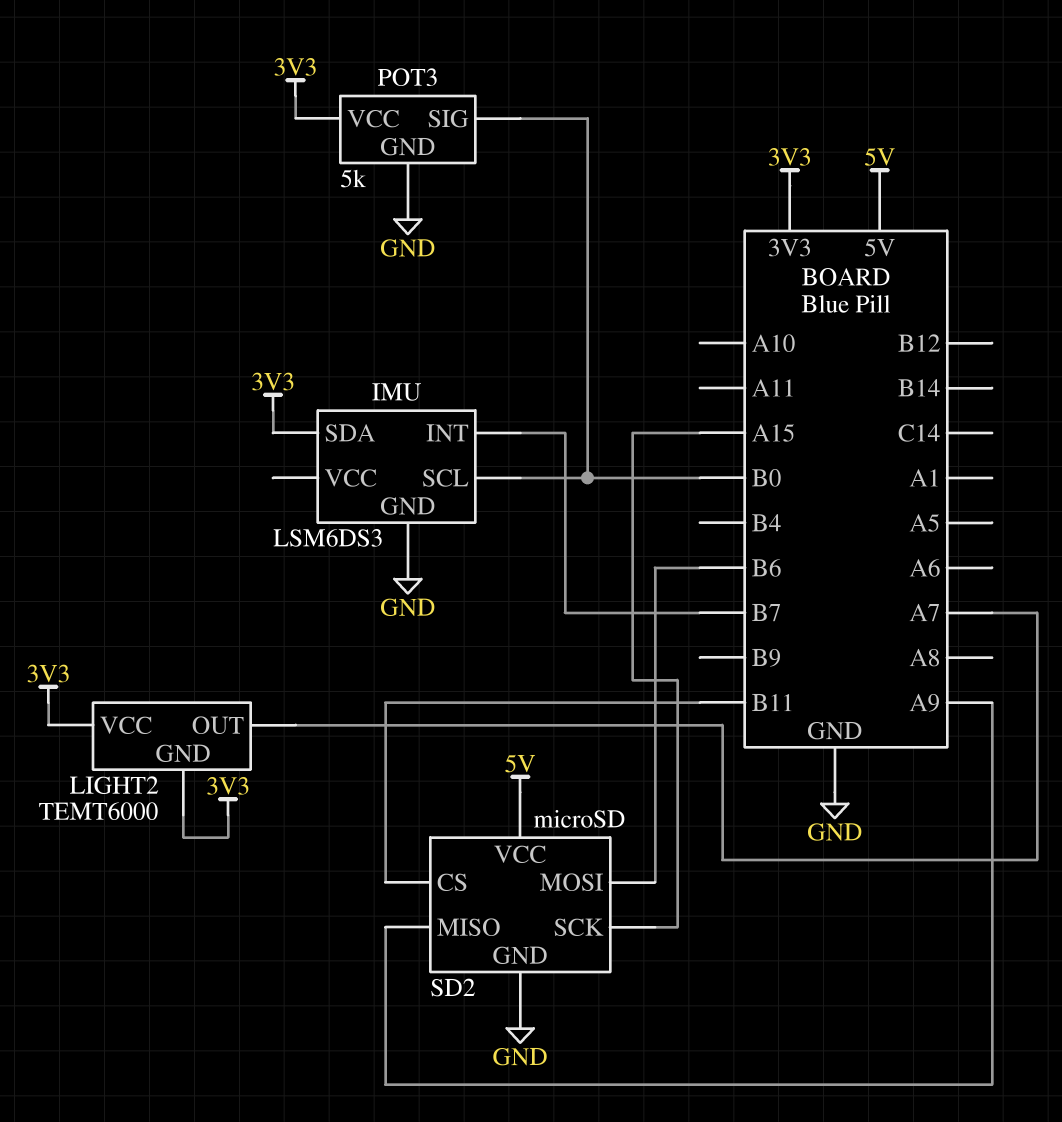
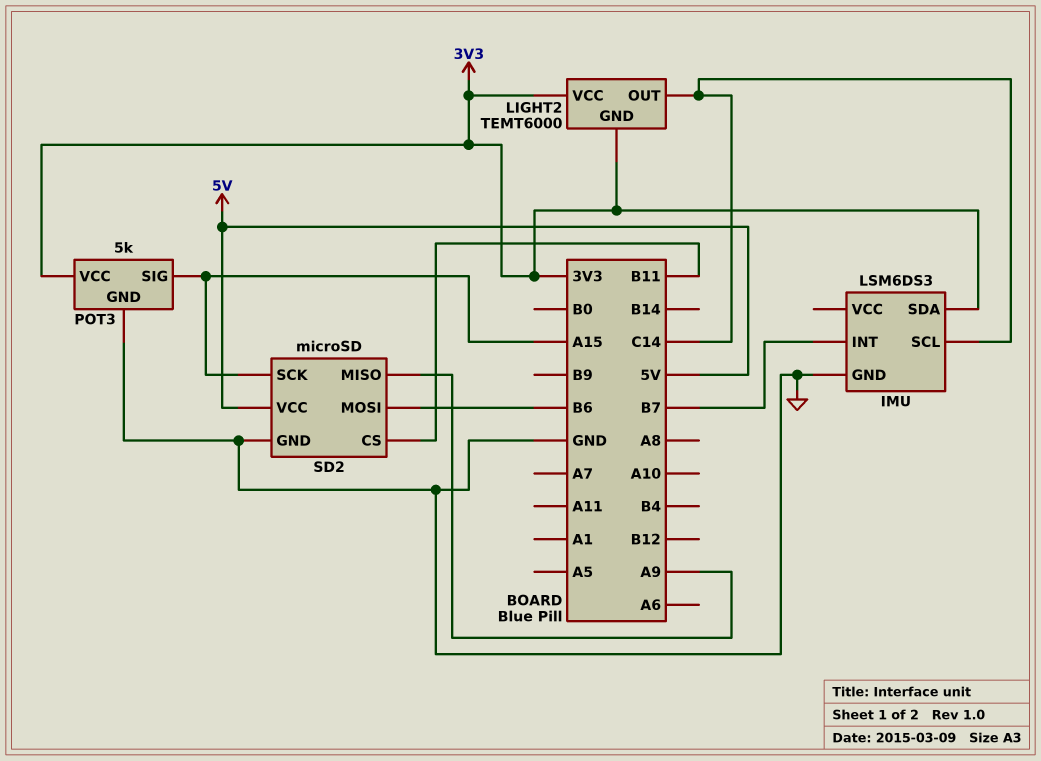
IMU pin SCL: B0 -> C14
LIGHT2 pin OUT: A7 -> C14
POT3 pin SIG: B0 -> A15

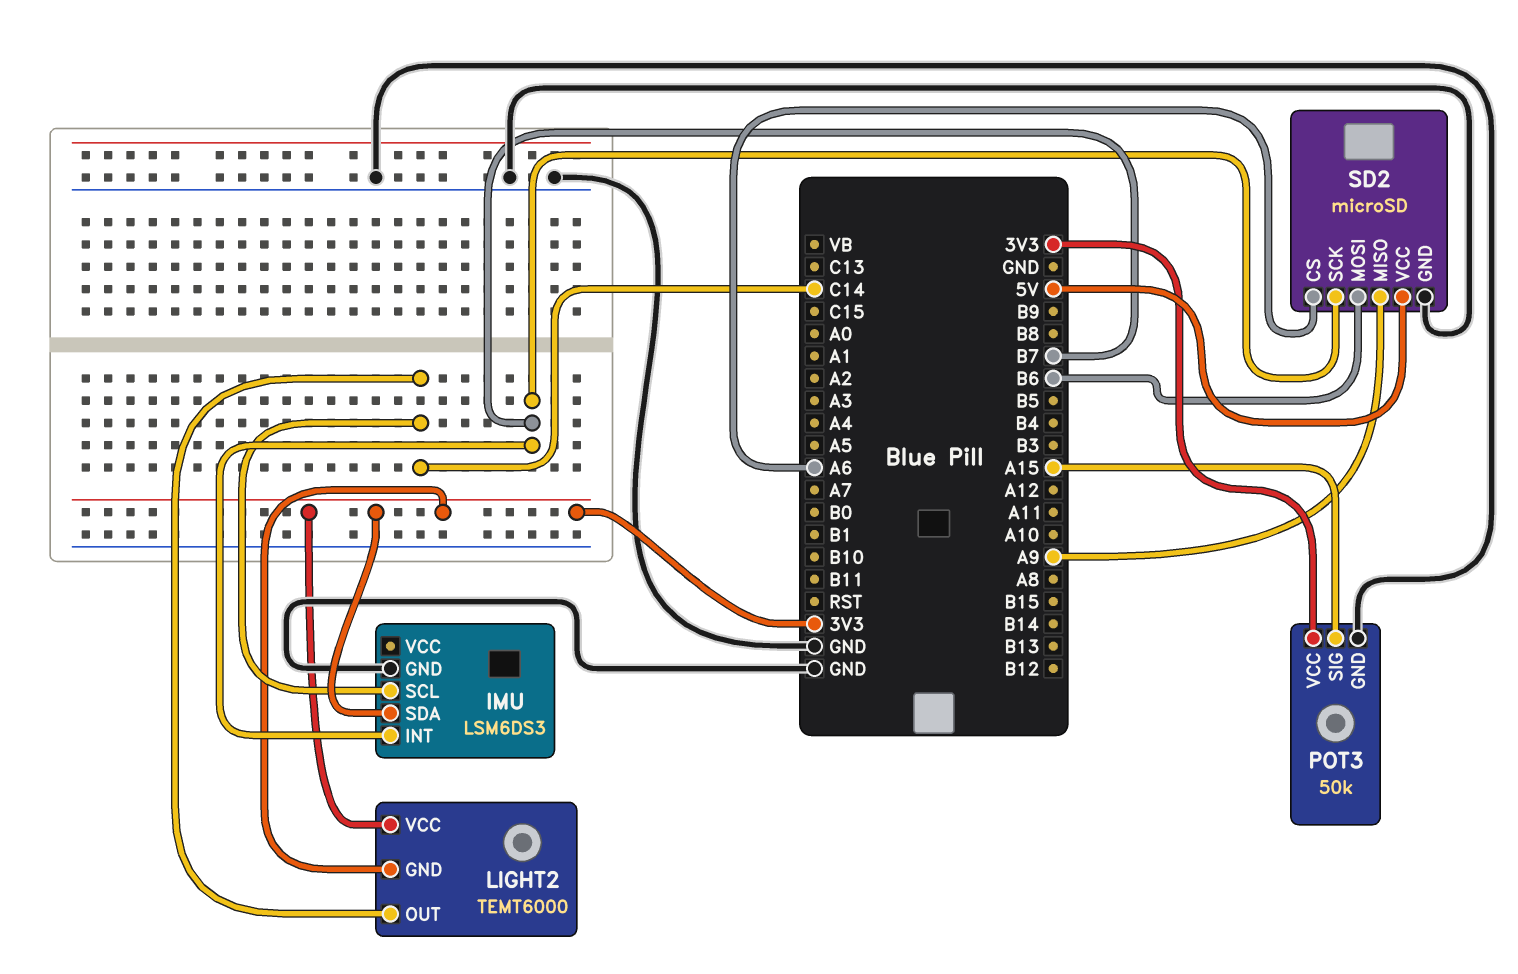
POT3: 5k -> 50k
SD2 pin CS: B11 -> A6
SD2 pin SCK: A15 -> B7

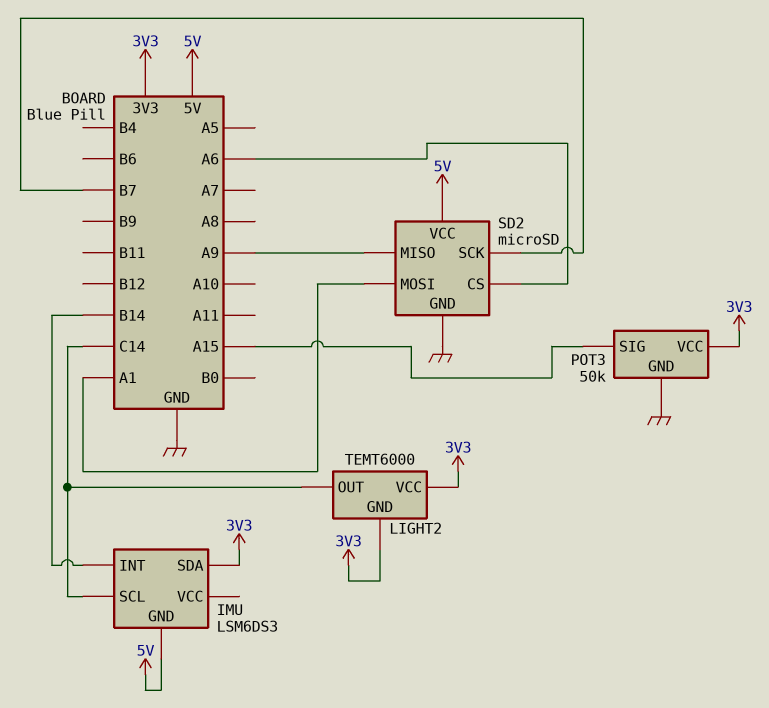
IMU pin GND: GND -> 5V
IMU pin INT: B7 -> B14
SD2 pin MOSI: B6 -> A1

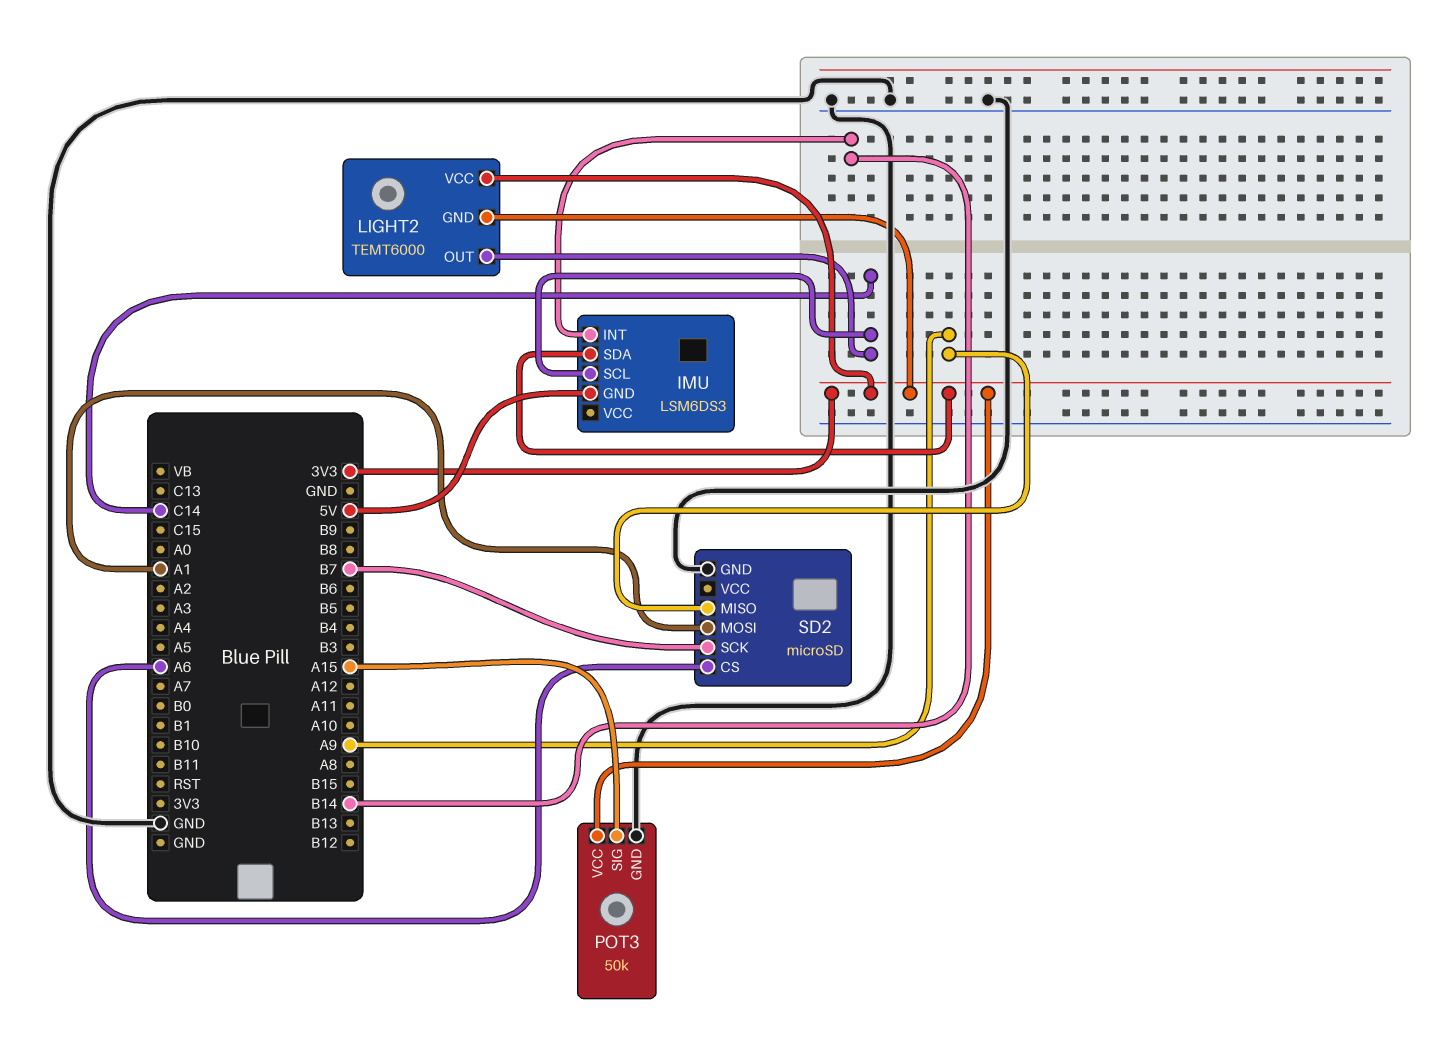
SD2 pin VCC: 5V -> none

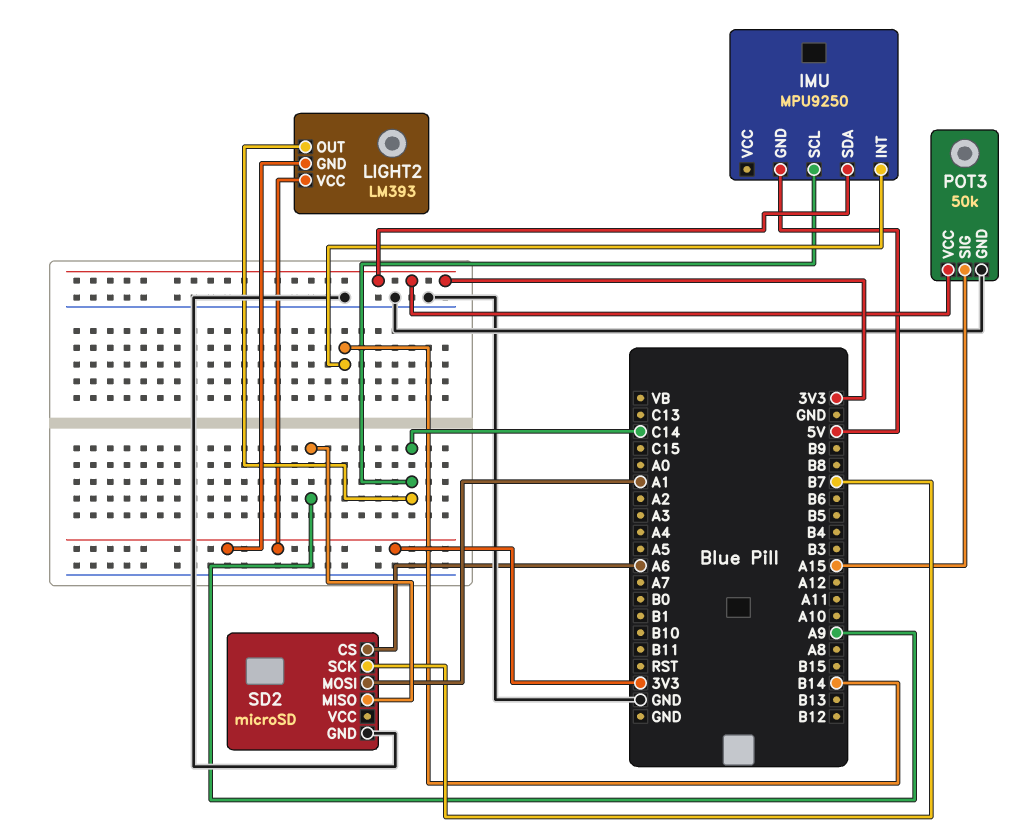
IMU: LSM6DS3 -> MPU9250
LIGHT2: TEMT6000 -> LM393

